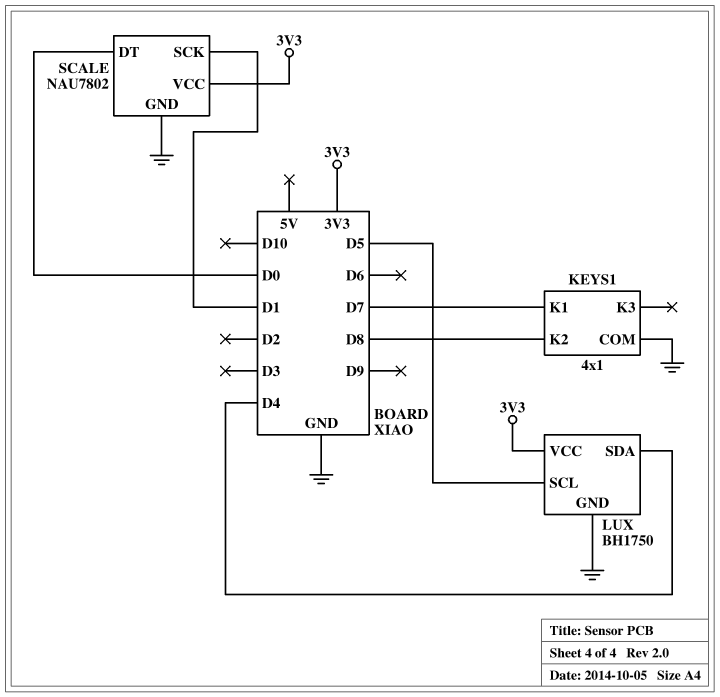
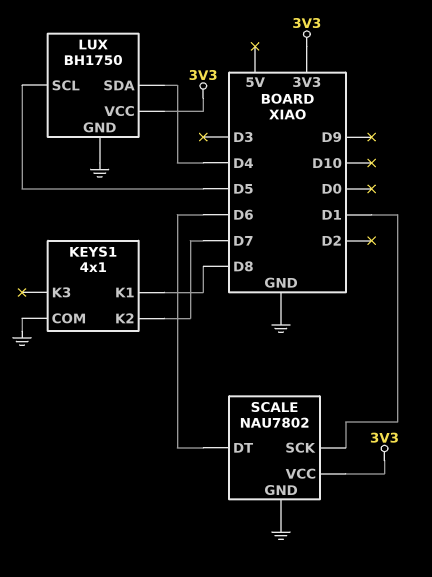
KEYS1 pin K1: D7 -> D8
KEYS1 pin K2: D8 -> D7
SCALE pin DT: D0 -> D6

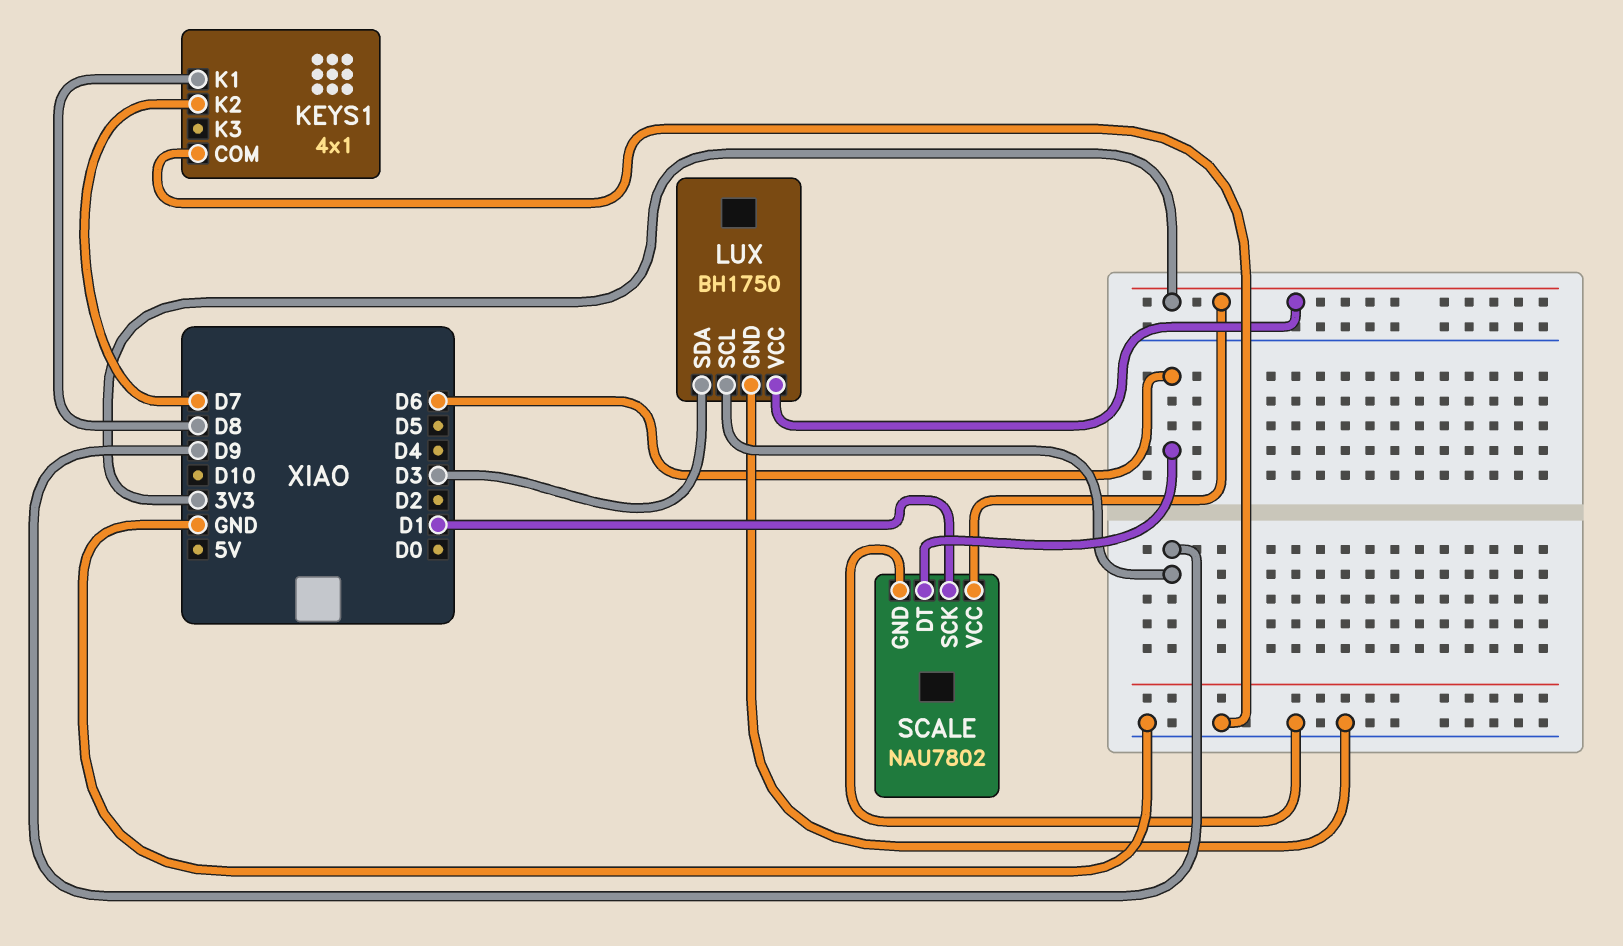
LUX pin SCL: D5 -> D9
LUX pin SDA: D4 -> D3

